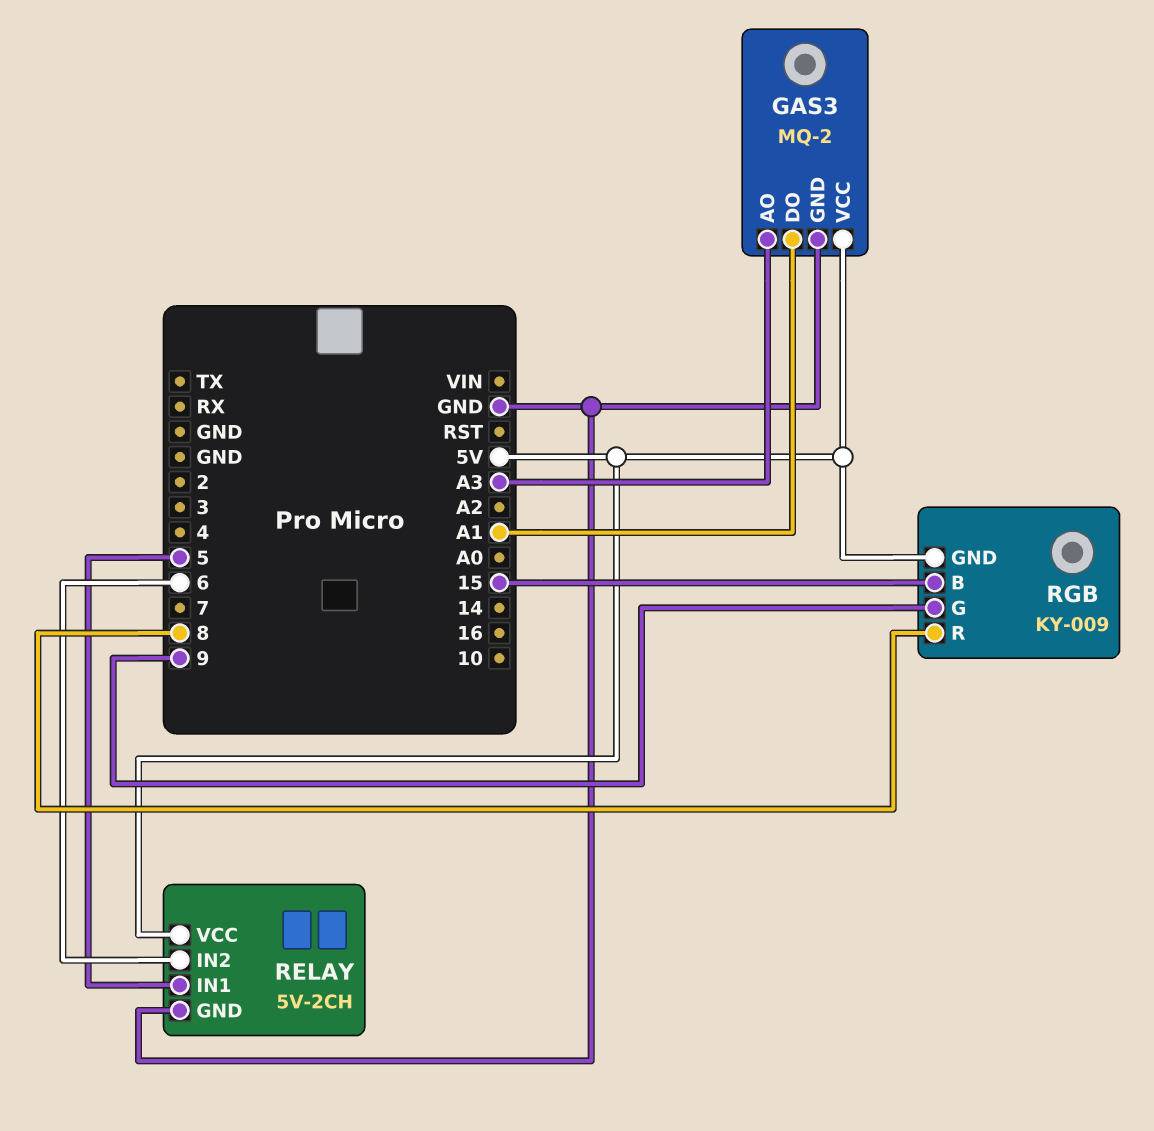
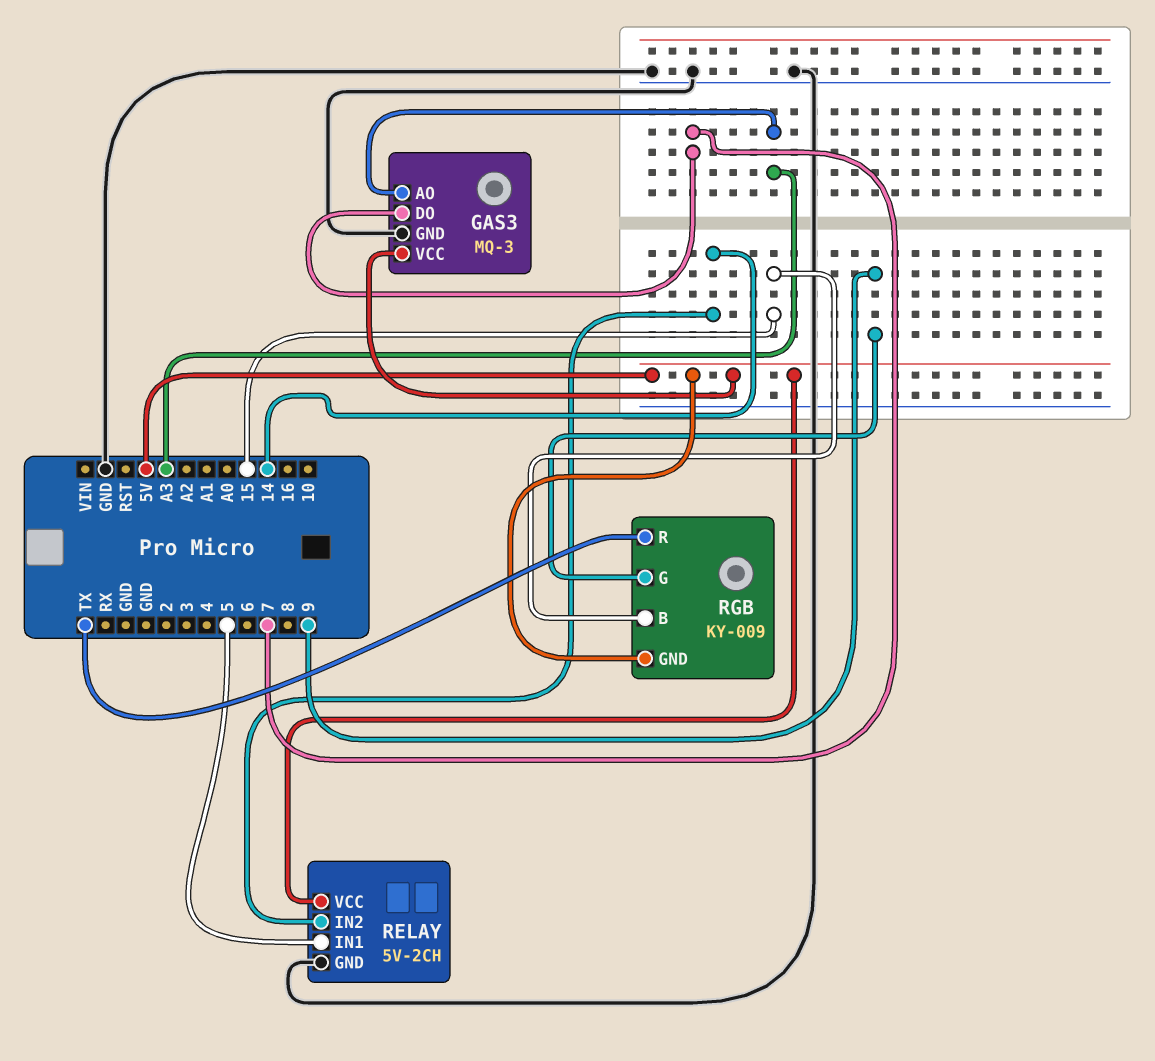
GAS3: MQ-2 -> MQ-3
GAS3 pin DO: A1 -> 7
RELAY pin IN2: 6 -> 14
RGB pin R: 8 -> TX

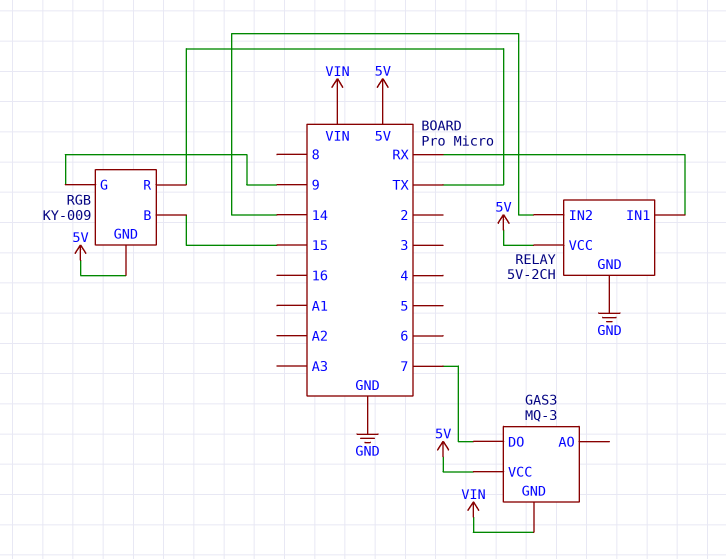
GAS3 pin AO: A3 -> none
GAS3 pin GND: GND -> VIN
RELAY pin IN1: 5 -> RX

